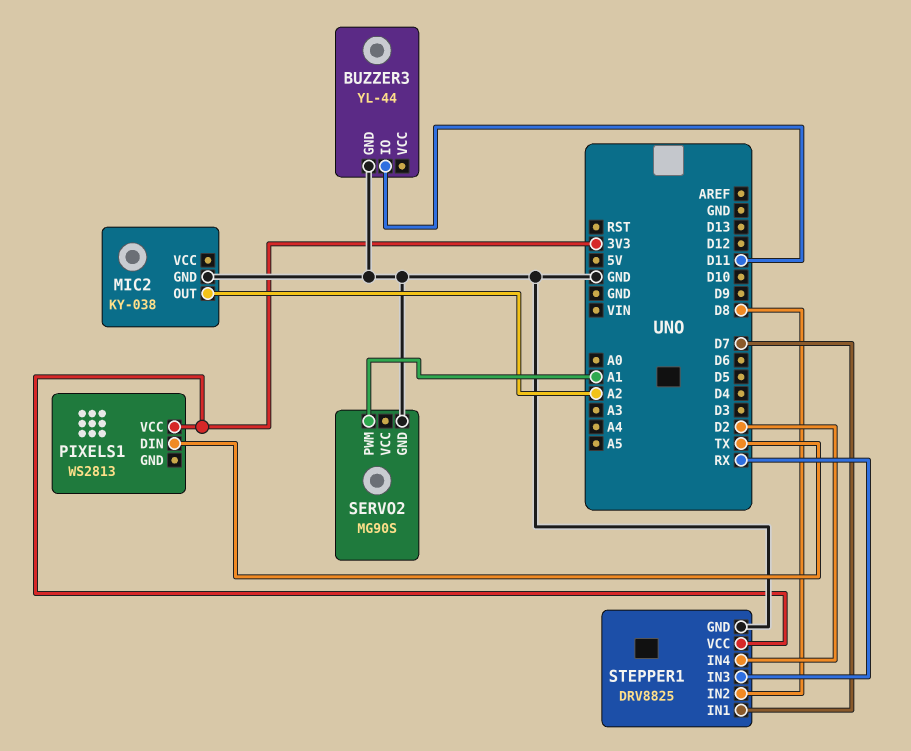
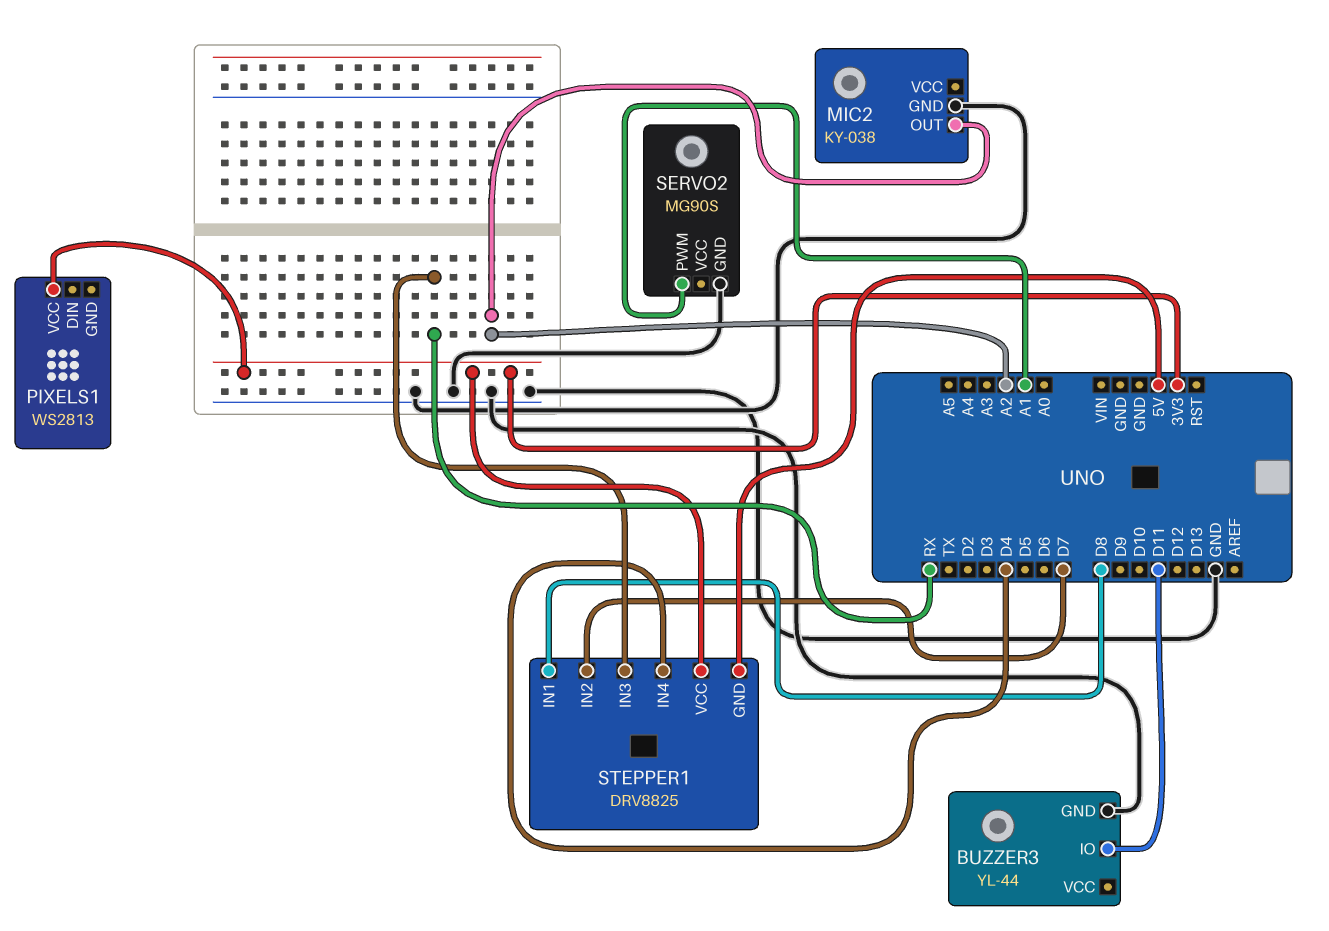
PIXELS1 pin DIN: TX -> none
STEPPER1 pin GND: GND -> 5V
STEPPER1 pin IN1: D7 -> D8
STEPPER1 pin IN2: D8 -> D7
STEPPER1 pin IN4: D2 -> D4

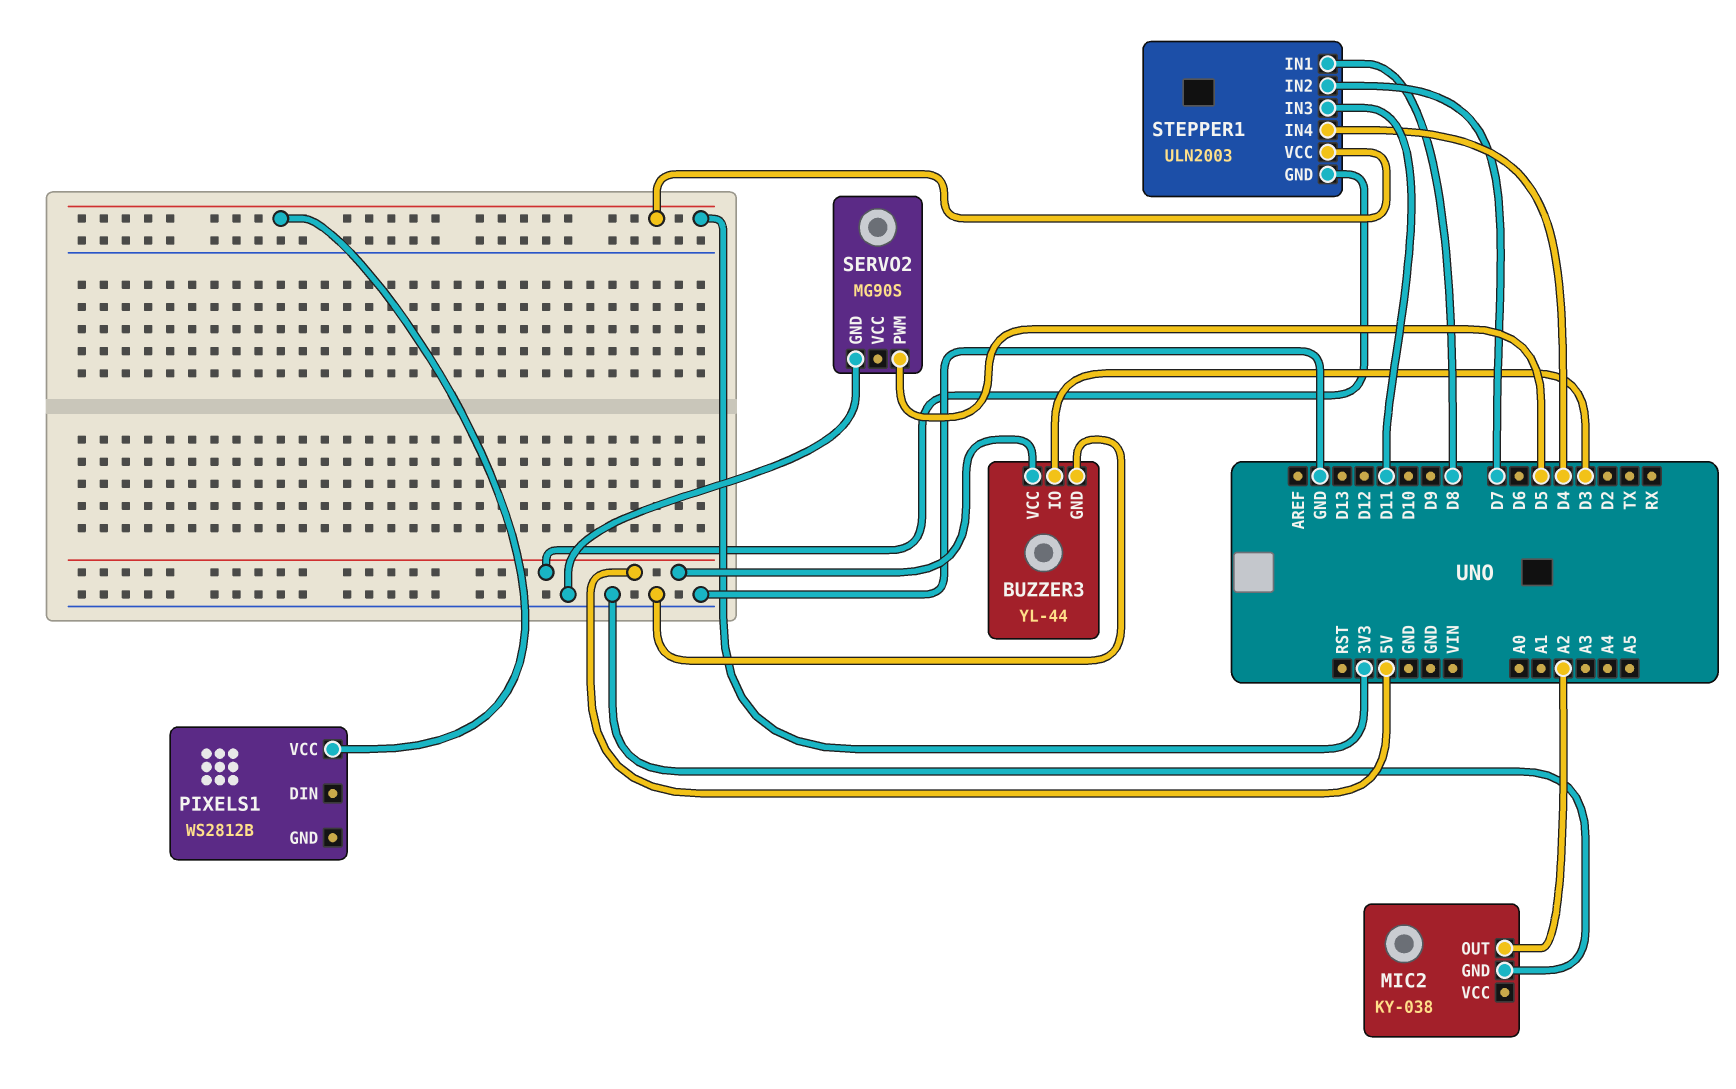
BUZZER3 pin IO: D11 -> D3
BUZZER3 pin VCC: none -> 5V
PIXELS1: WS2813 -> WS2812B
SERVO2 pin PWM: A1 -> D5
STEPPER1: DRV8825 -> ULN2003
STEPPER1 pin IN3: RX -> D11

